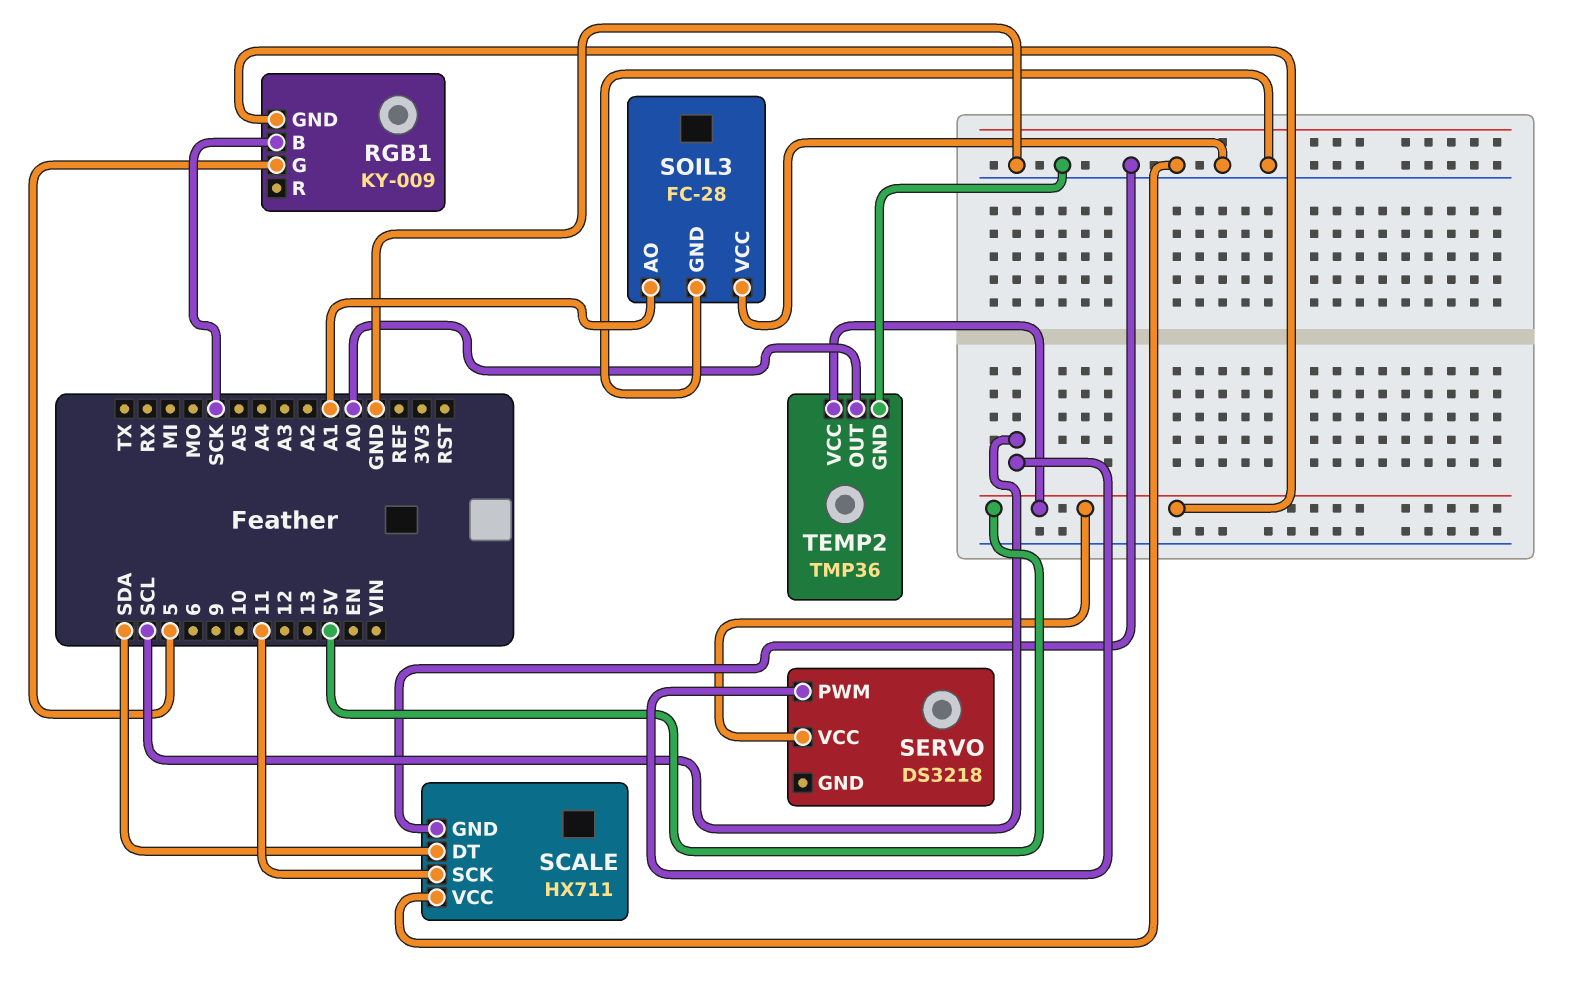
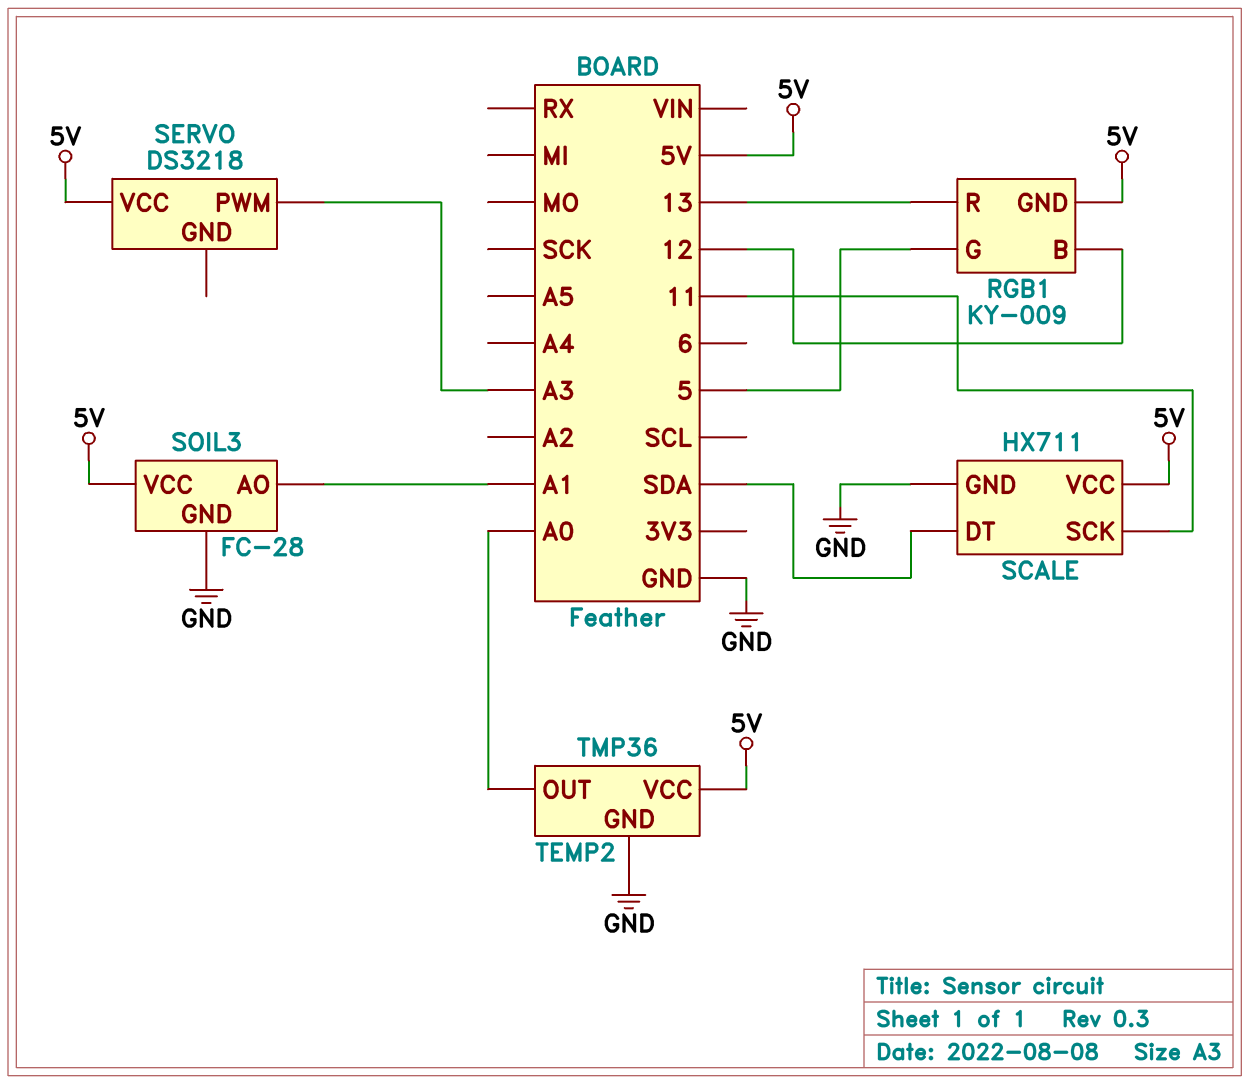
RGB1 pin B: SCK -> 12
RGB1 pin R: none -> 13
SCALE pin VCC: GND -> 5V
SERVO pin PWM: SCL -> A3
SOIL3 pin VCC: GND -> 5V

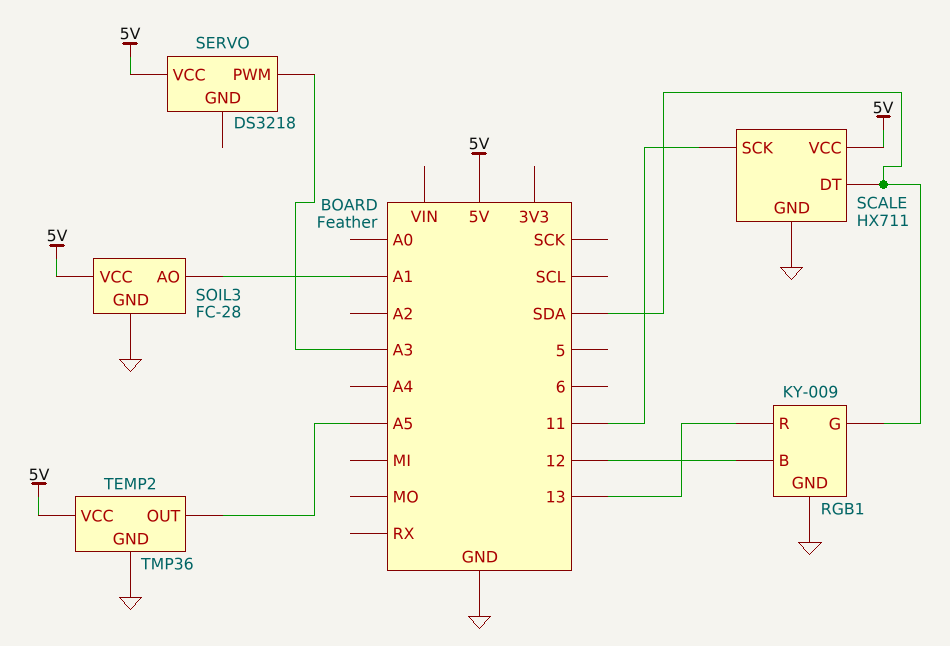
RGB1 pin G: 5 -> SDA
RGB1 pin GND: 5V -> GND
TEMP2 pin OUT: A0 -> A5

